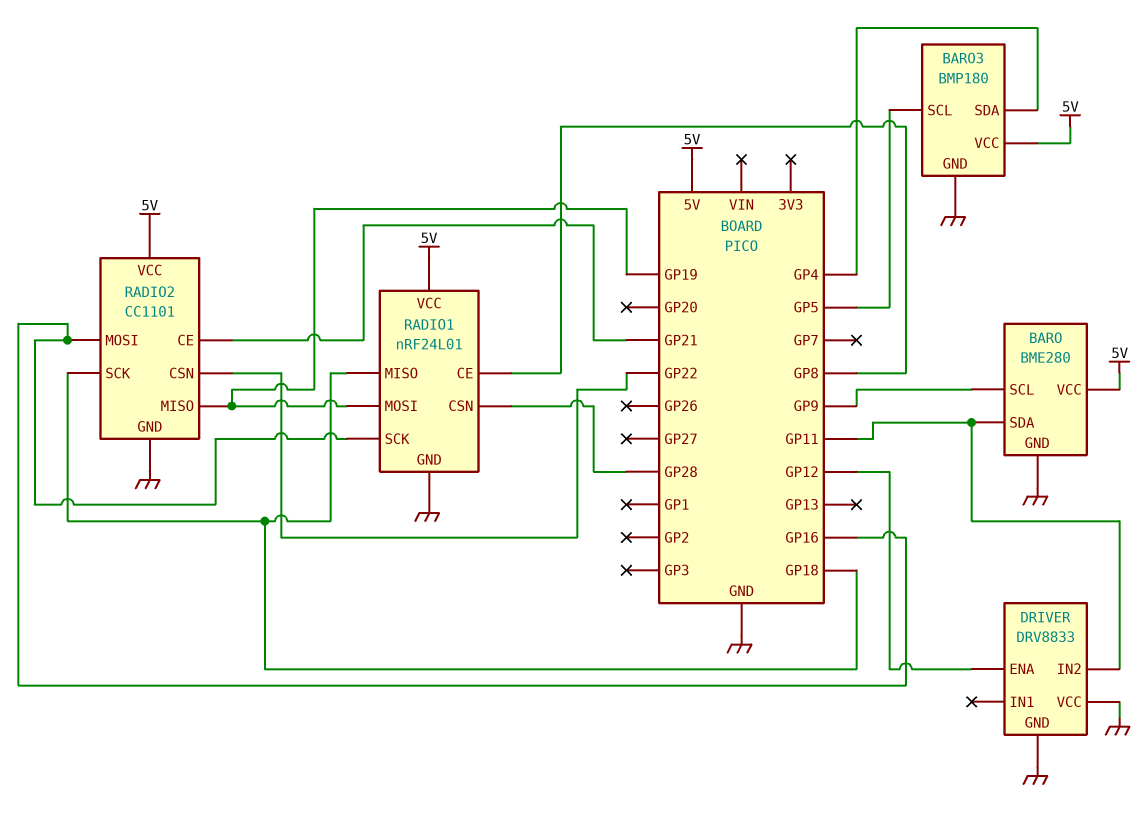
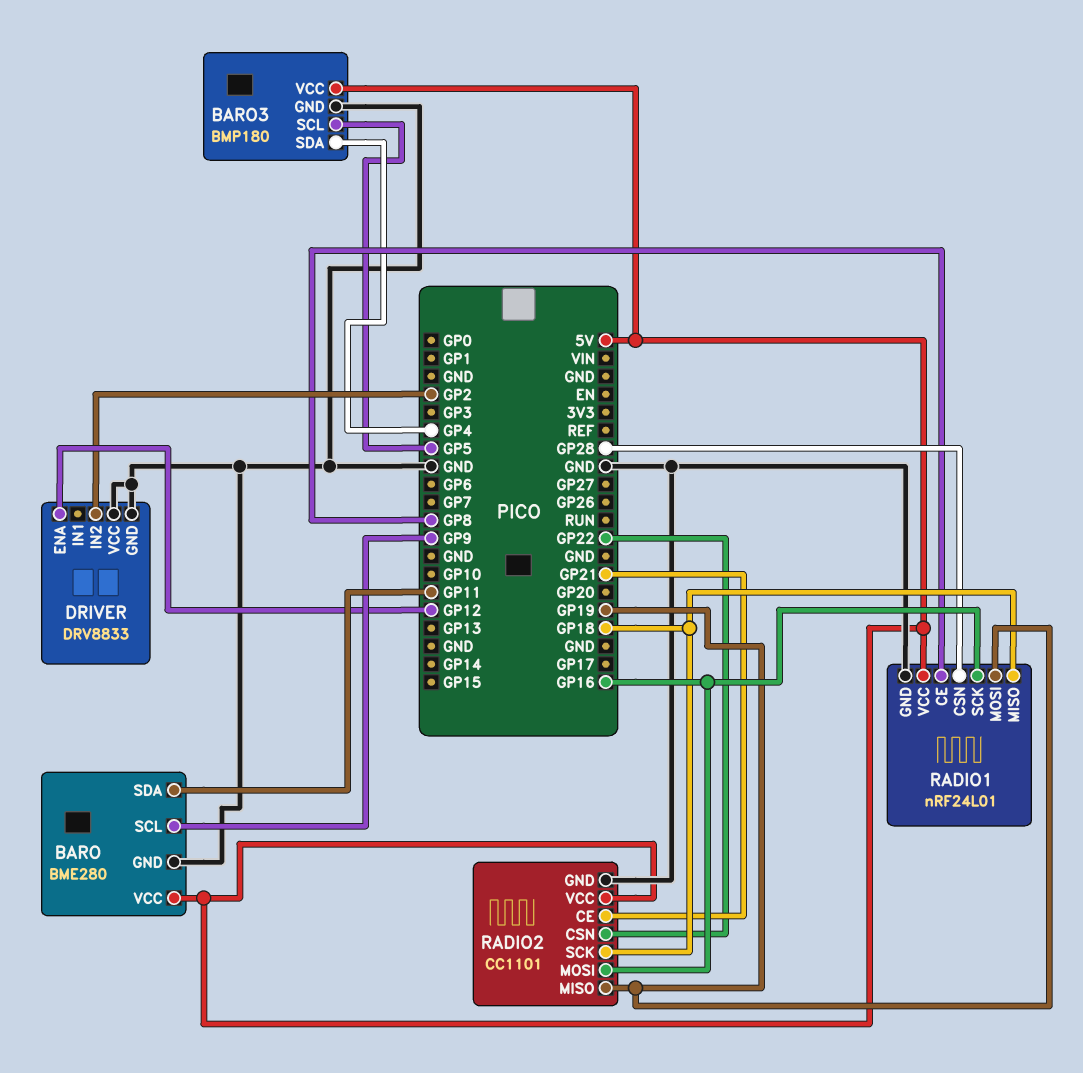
DRIVER pin IN2: GP11 -> GP2

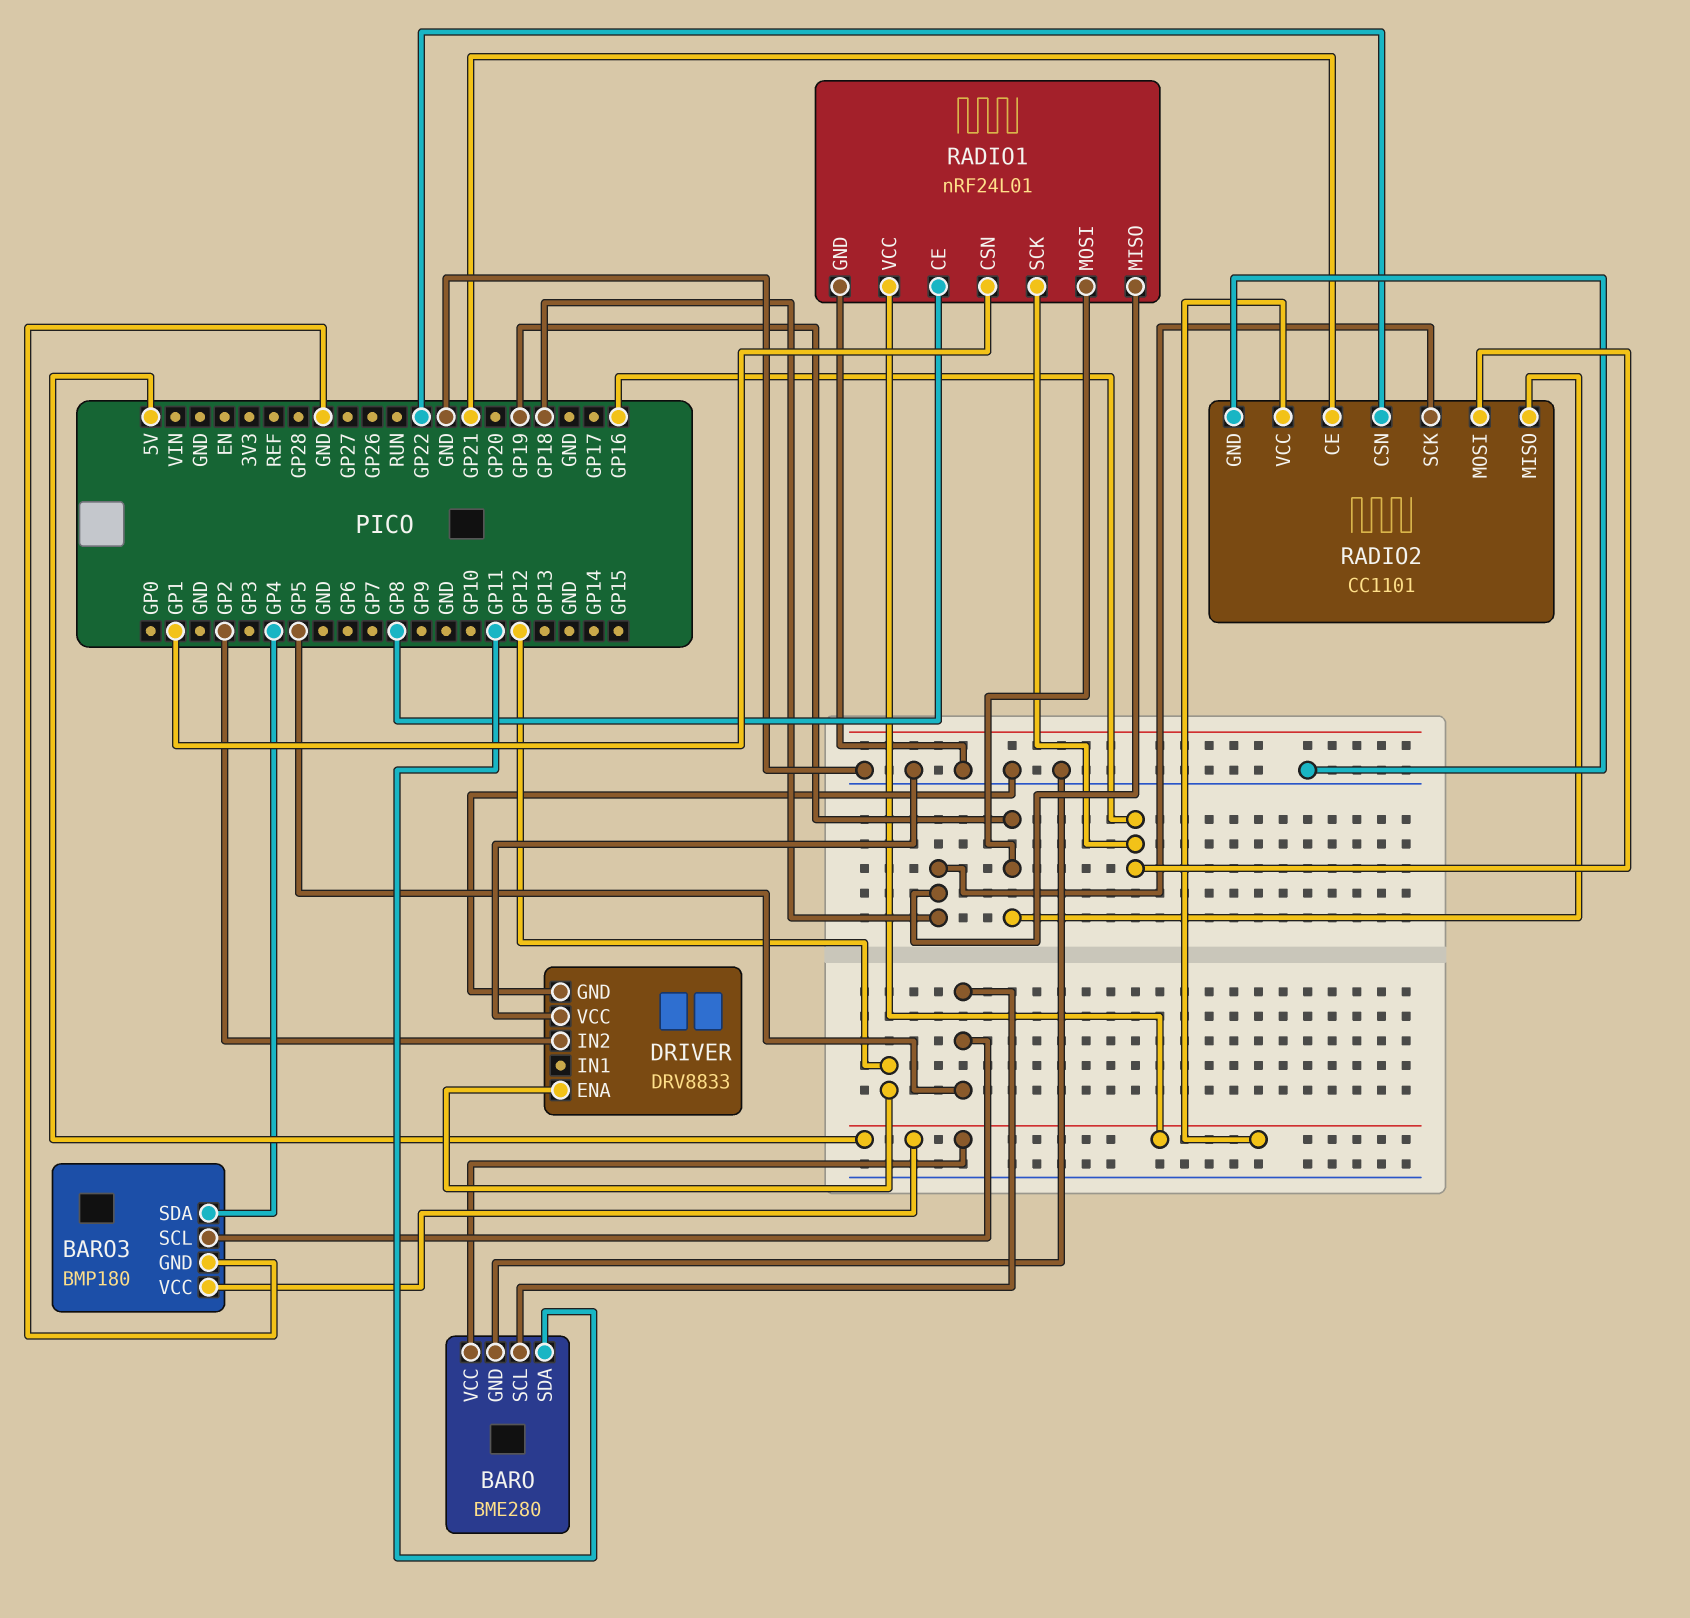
BARO pin SCL: GP9 -> GP5
RADIO1 pin CSN: GP28 -> GP1

